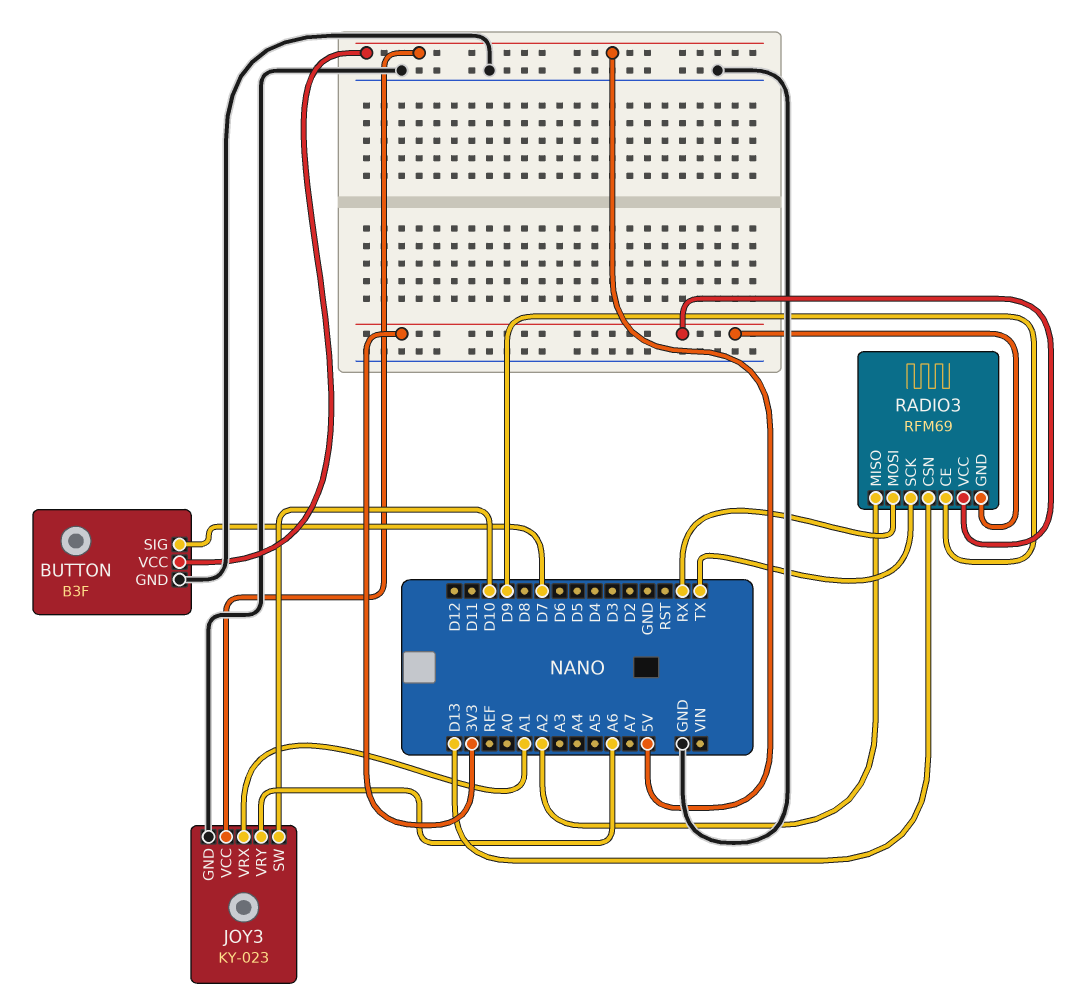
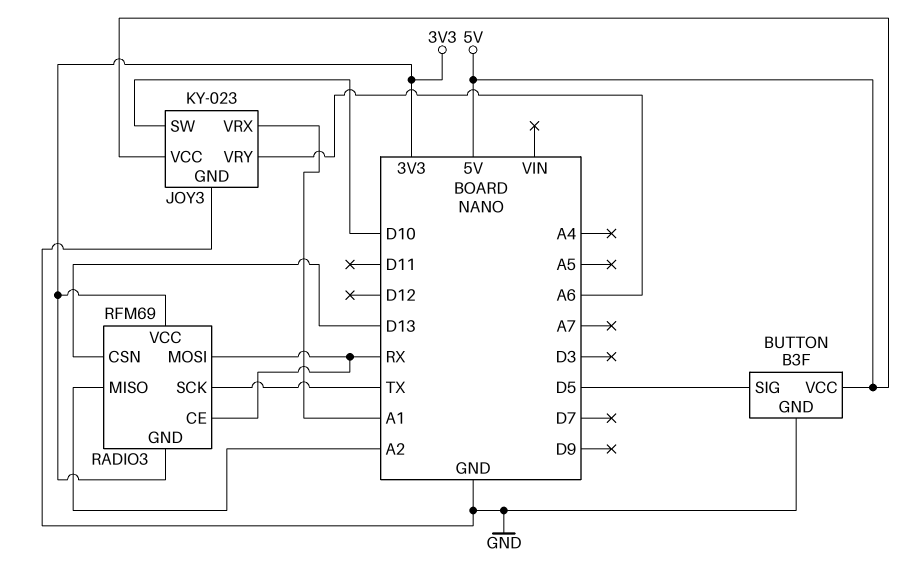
BUTTON pin SIG: D7 -> D5
RADIO3 pin CE: D9 -> RX

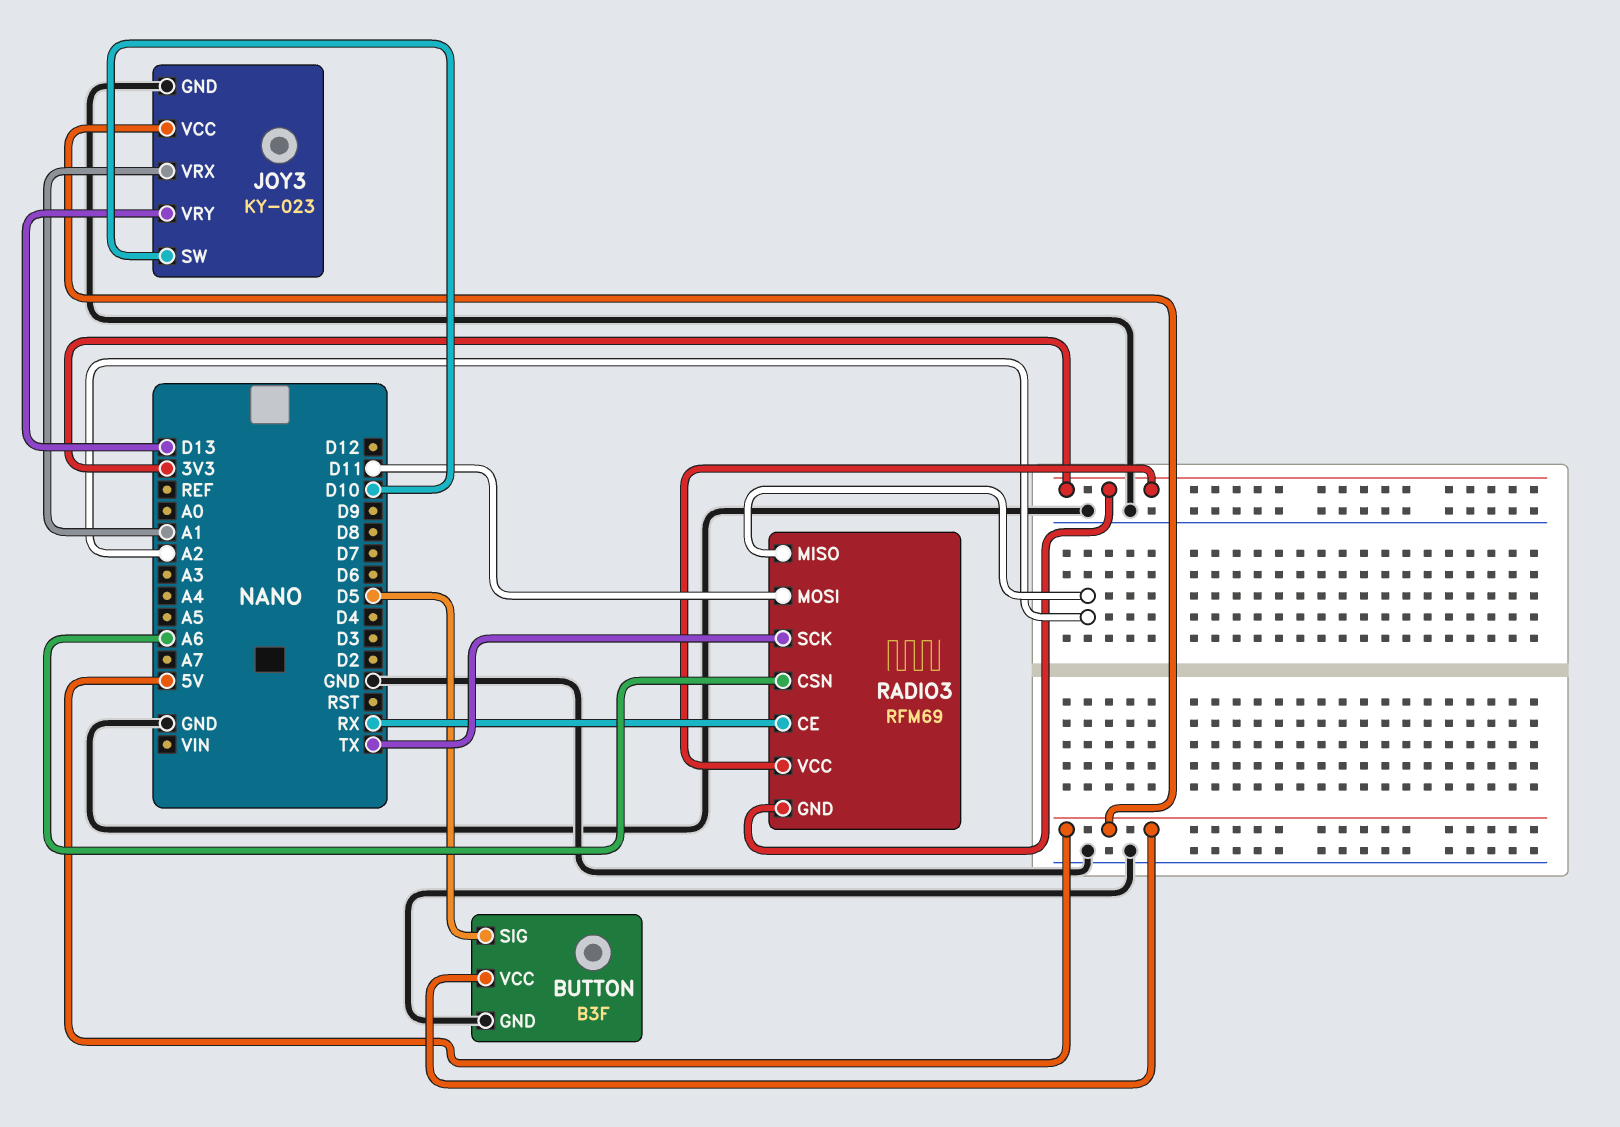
JOY3 pin VRY: A6 -> D13
RADIO3 pin CSN: D13 -> A6
RADIO3 pin MOSI: RX -> D11

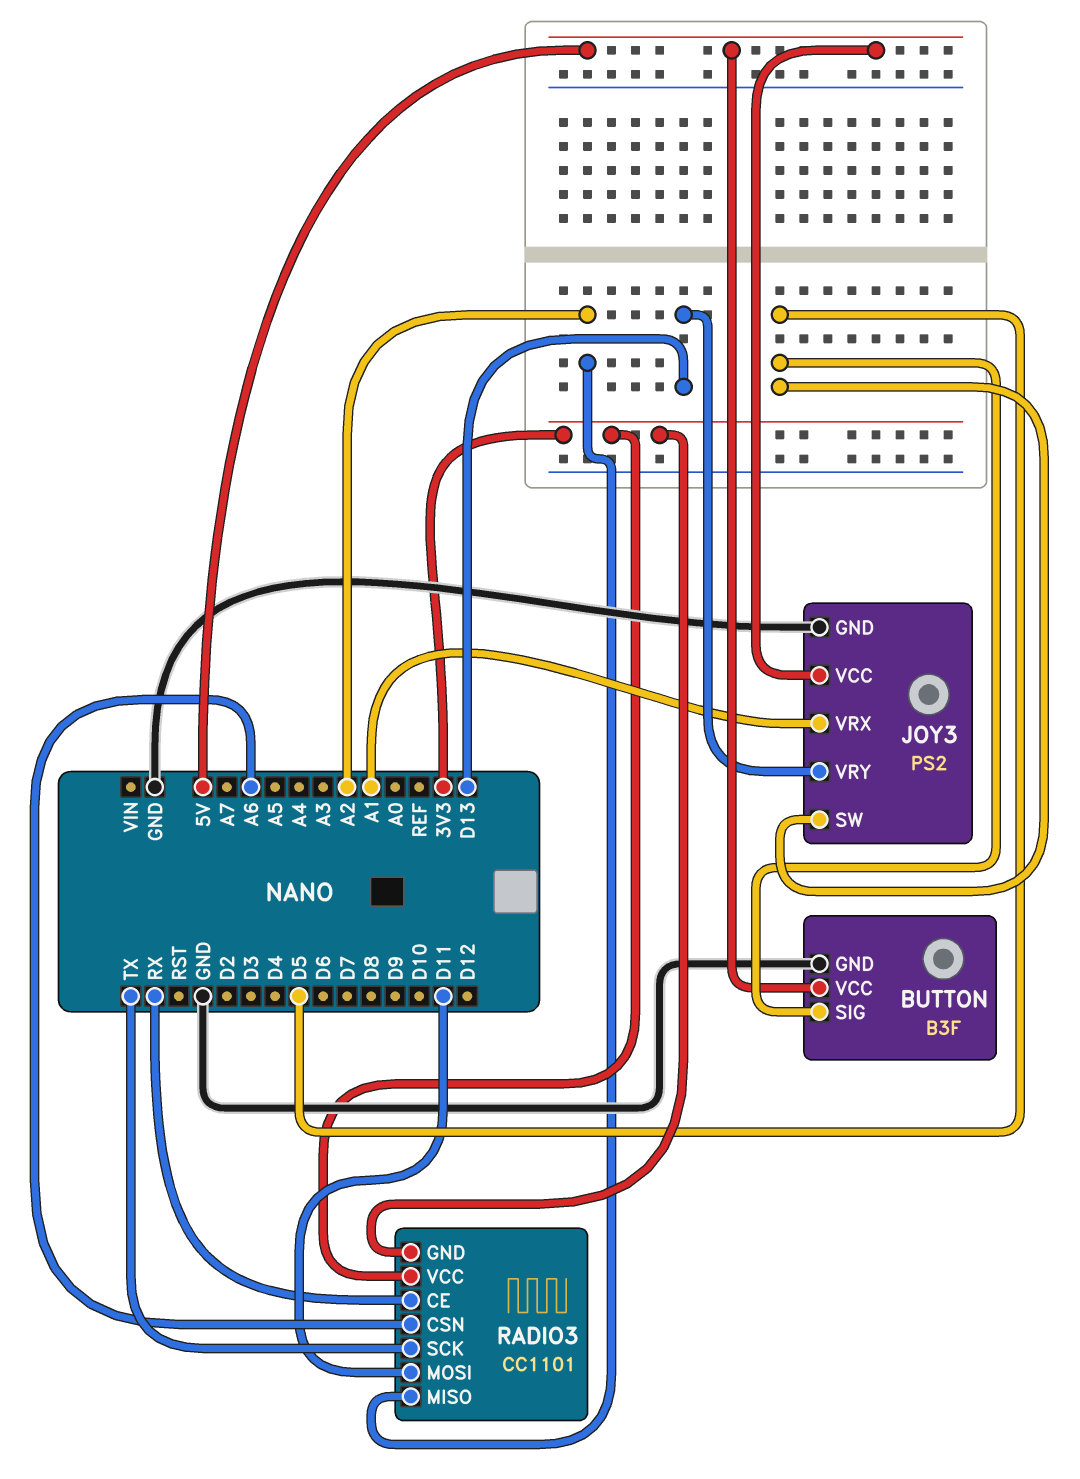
JOY3: KY-023 -> PS2
JOY3 pin SW: D10 -> D5
RADIO3: RFM69 -> CC1101

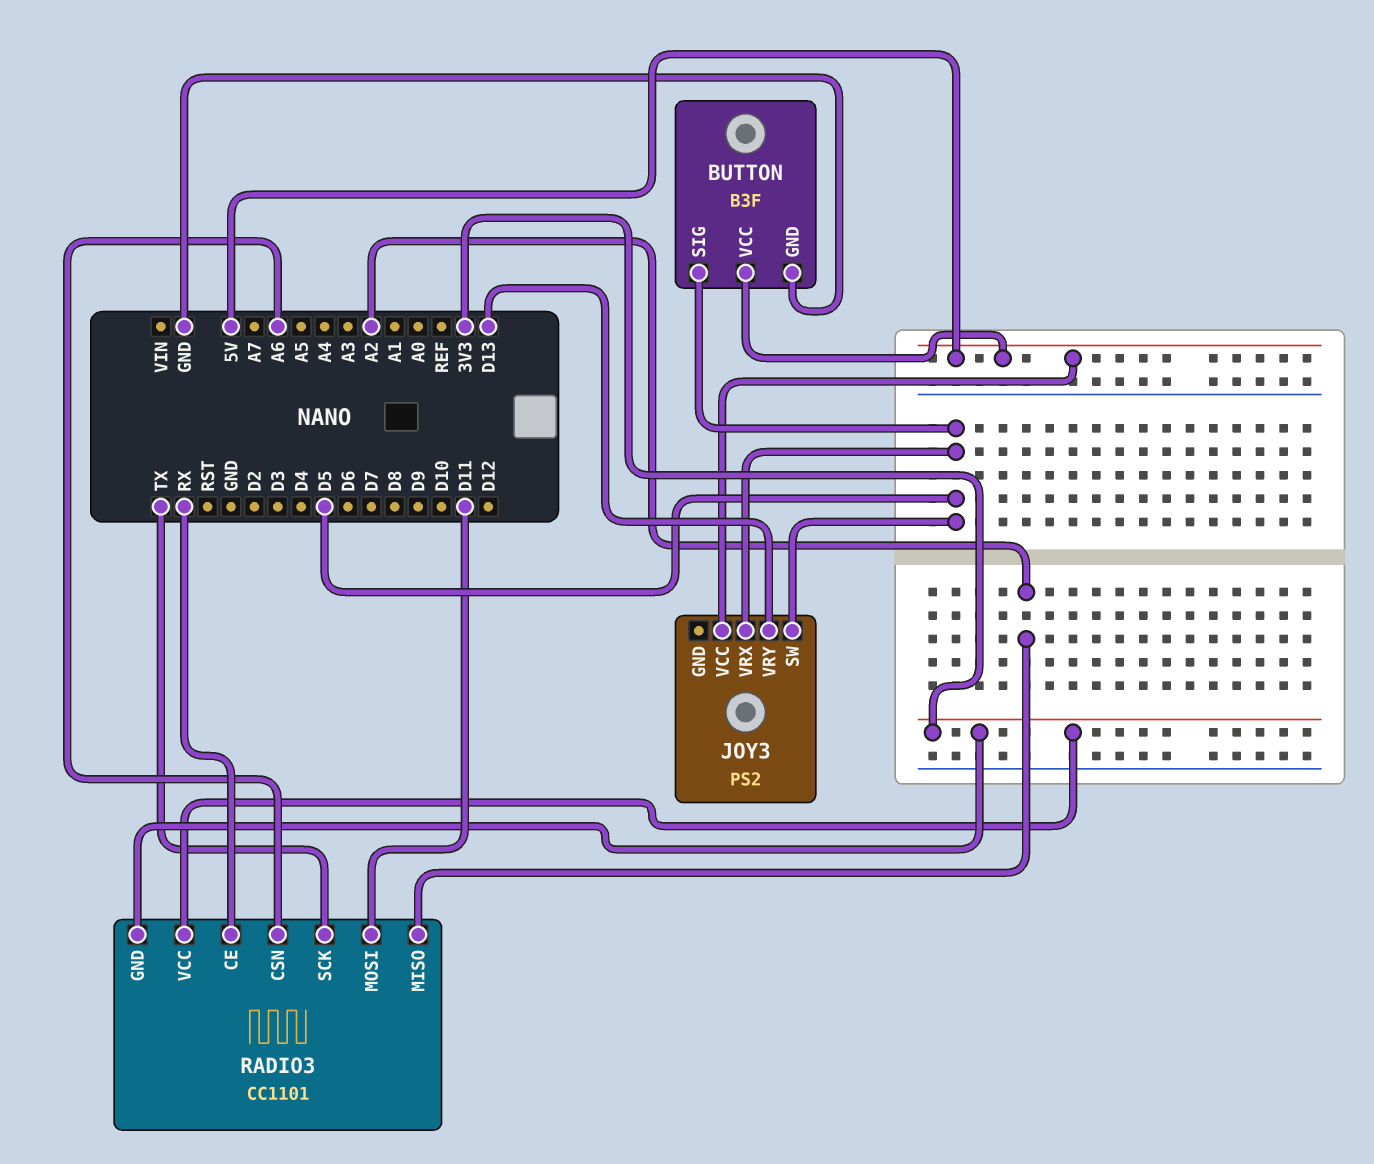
JOY3 pin GND: GND -> none
JOY3 pin VRX: A1 -> D5

